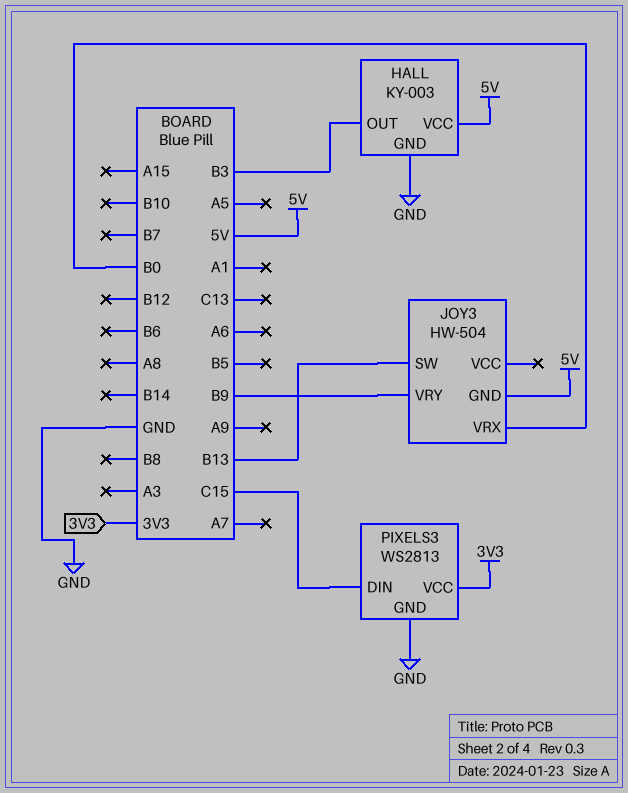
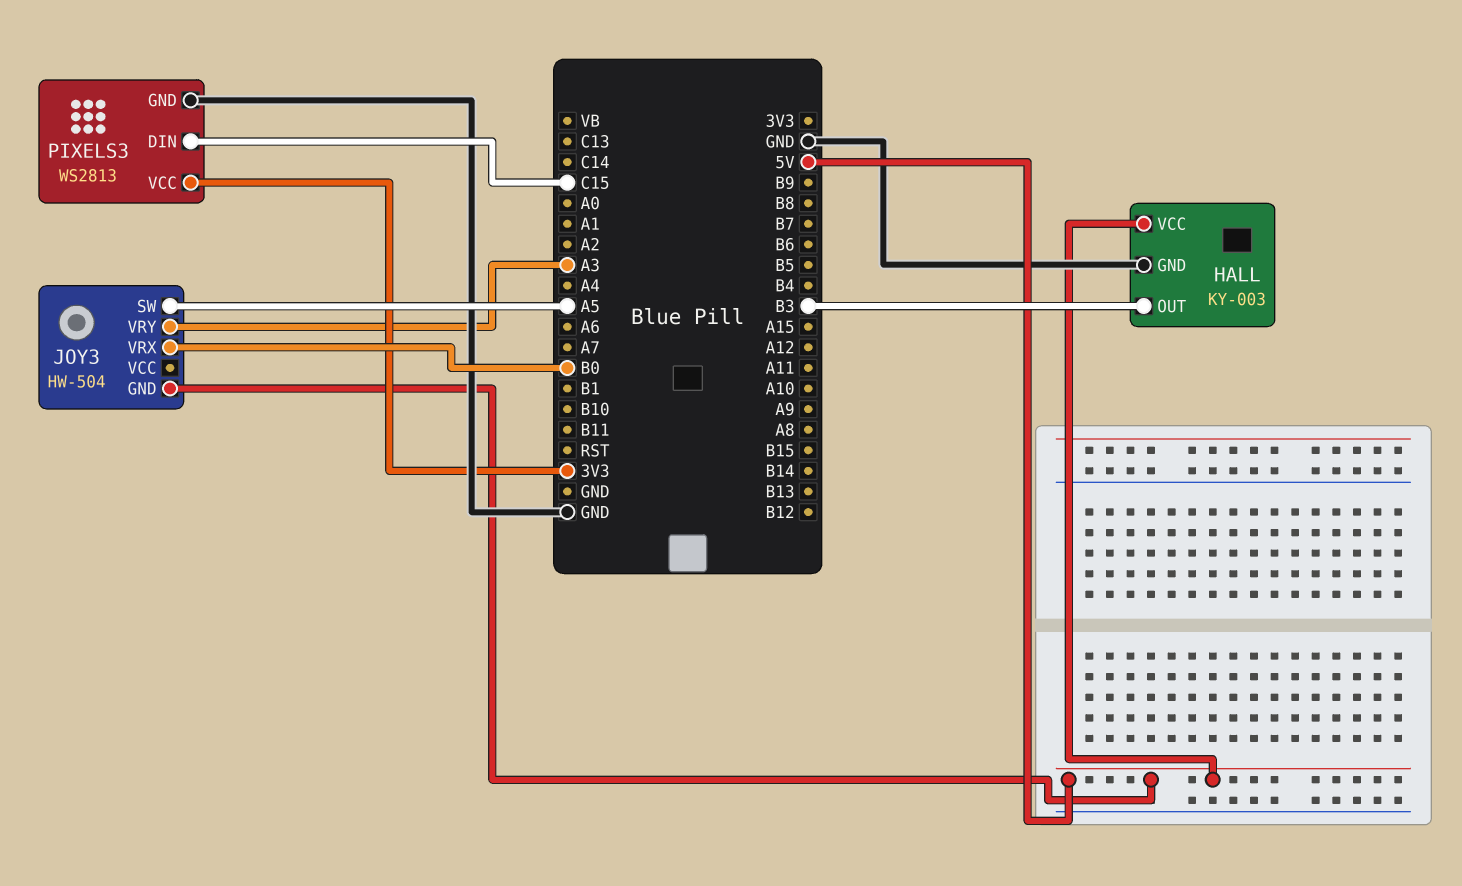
JOY3 pin SW: B13 -> A5
JOY3 pin VRY: B9 -> A3

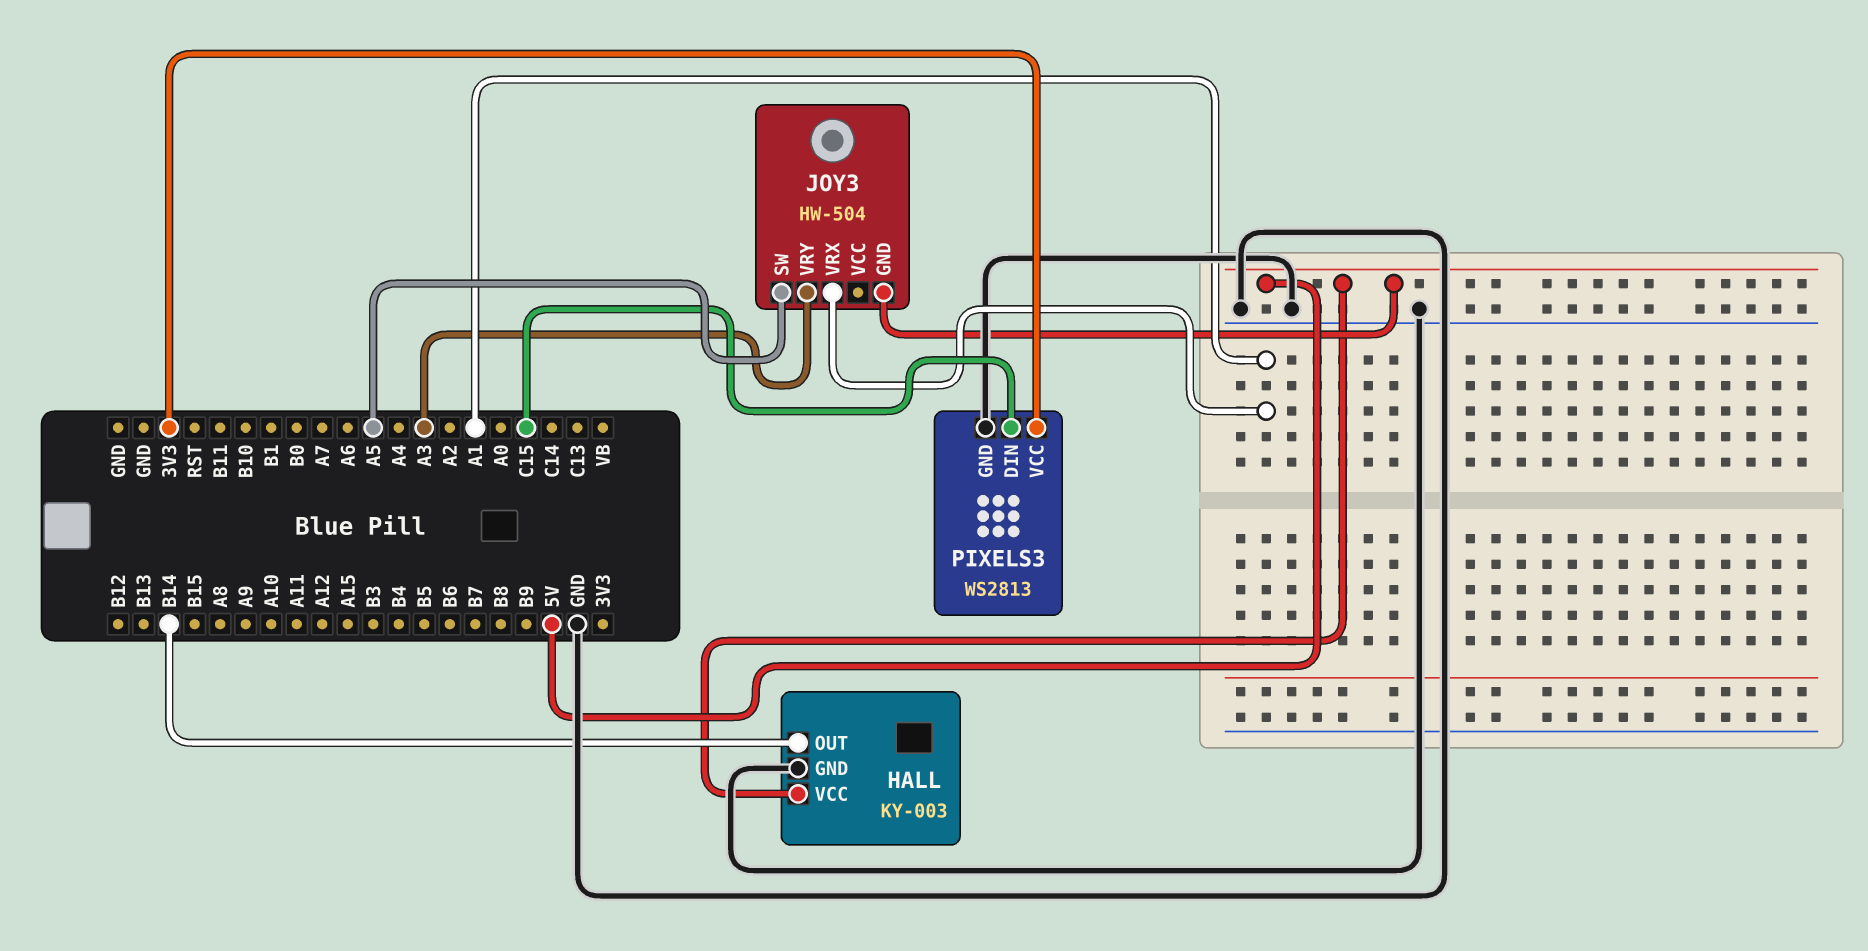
HALL pin OUT: B3 -> B14
JOY3 pin VRX: B0 -> A1

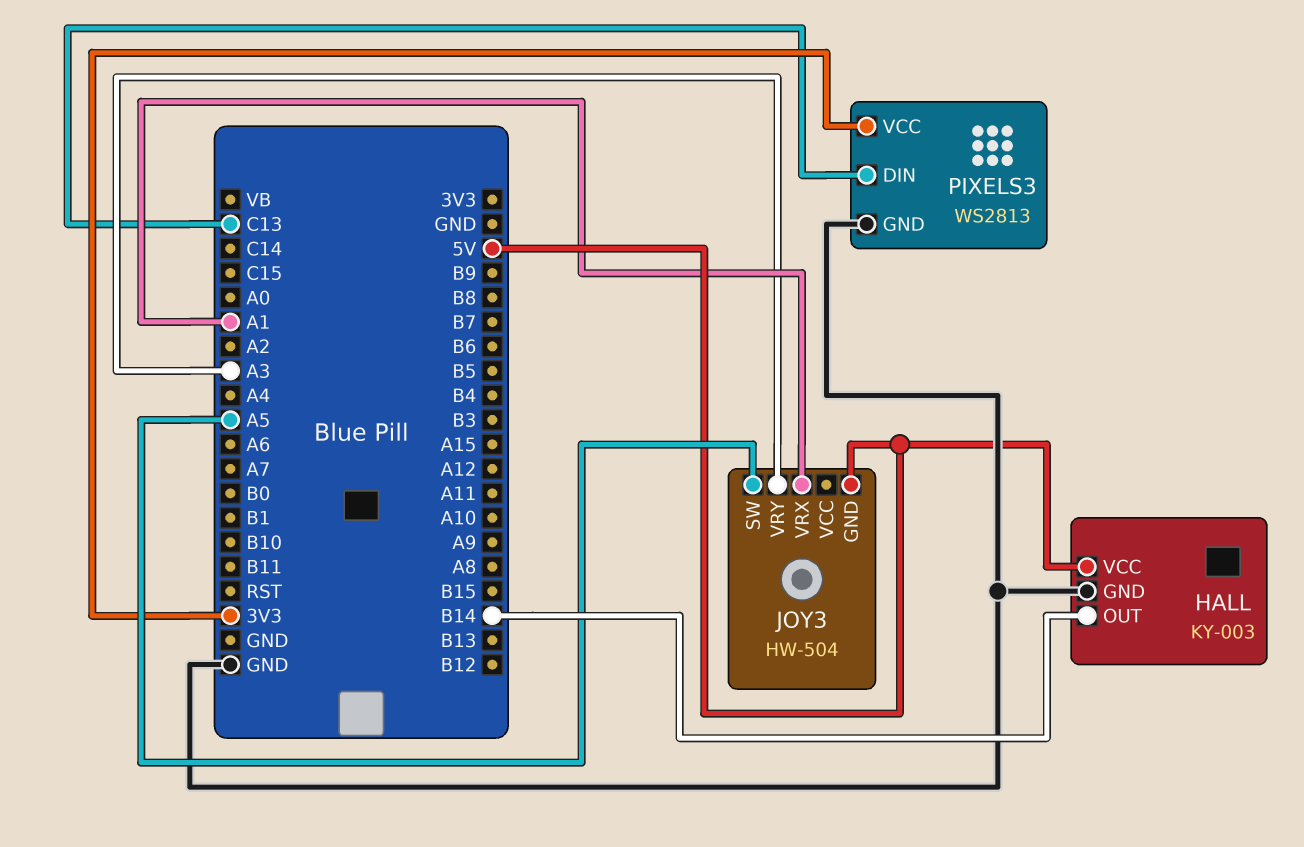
PIXELS3 pin DIN: C15 -> C13

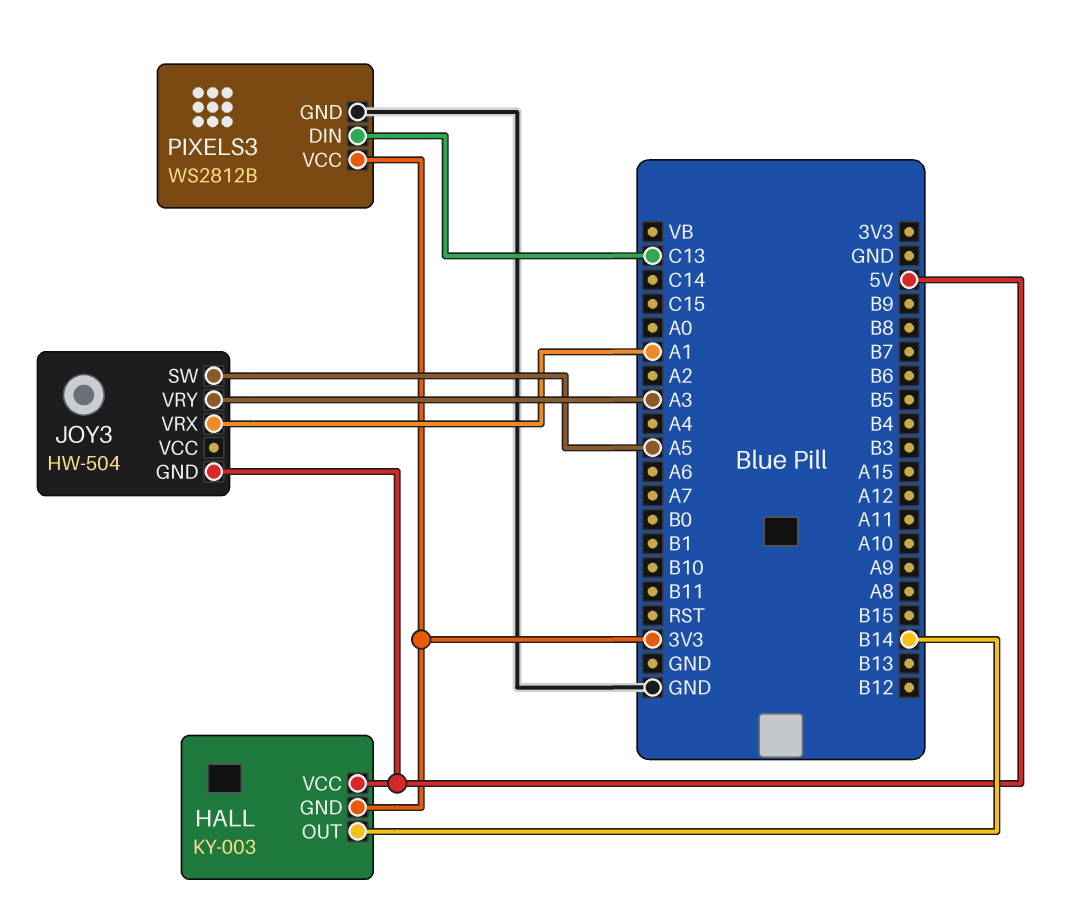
HALL pin GND: GND -> 3V3
PIXELS3: WS2813 -> WS2812B

